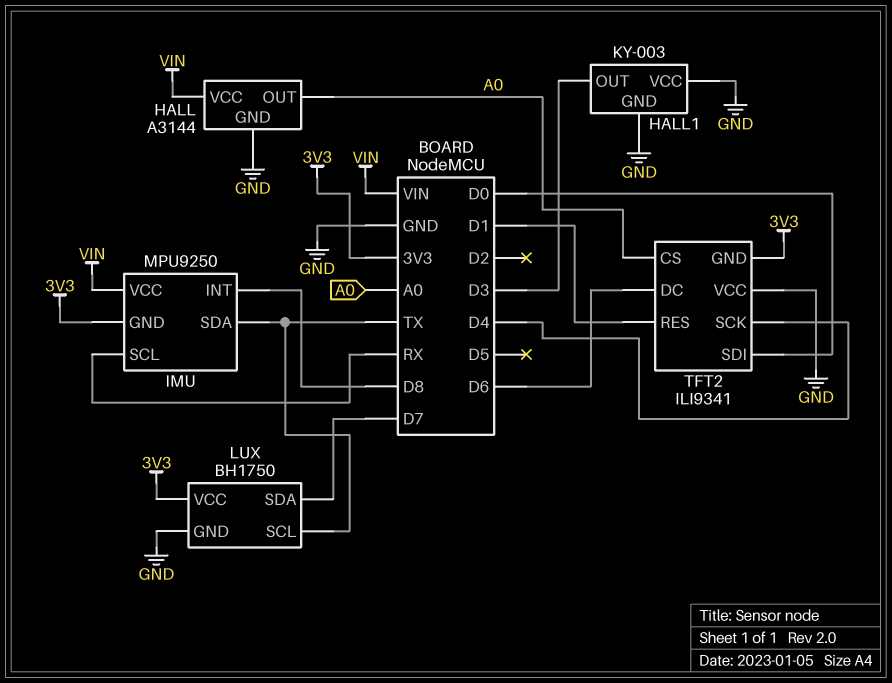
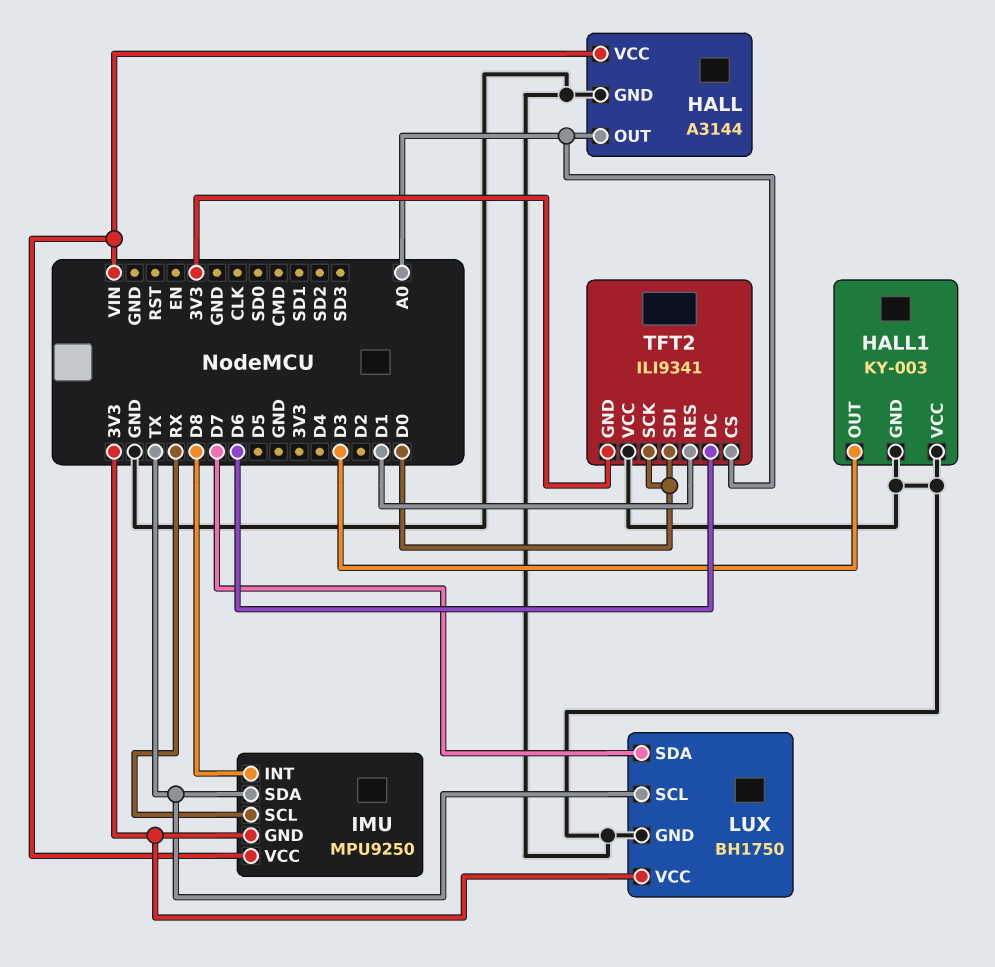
TFT2 pin SCK: D4 -> D0

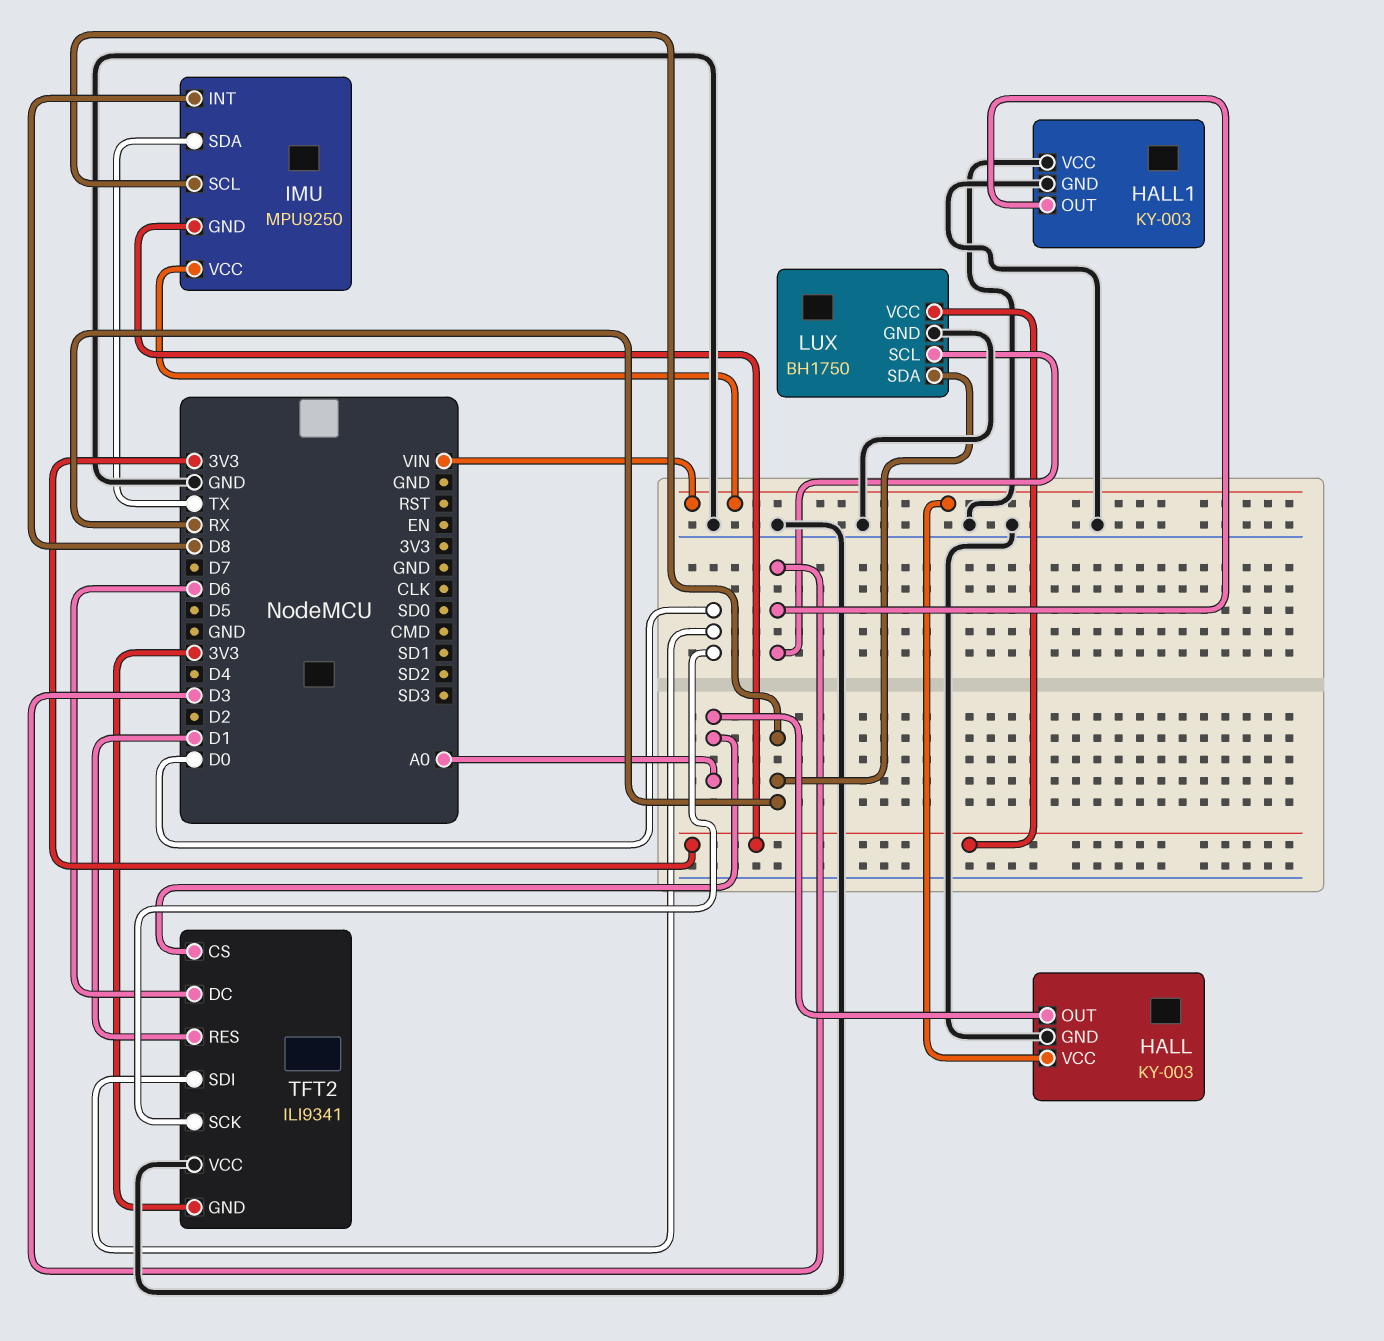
HALL: A3144 -> KY-003
LUX pin SCL: TX -> D3
LUX pin SDA: D7 -> RX

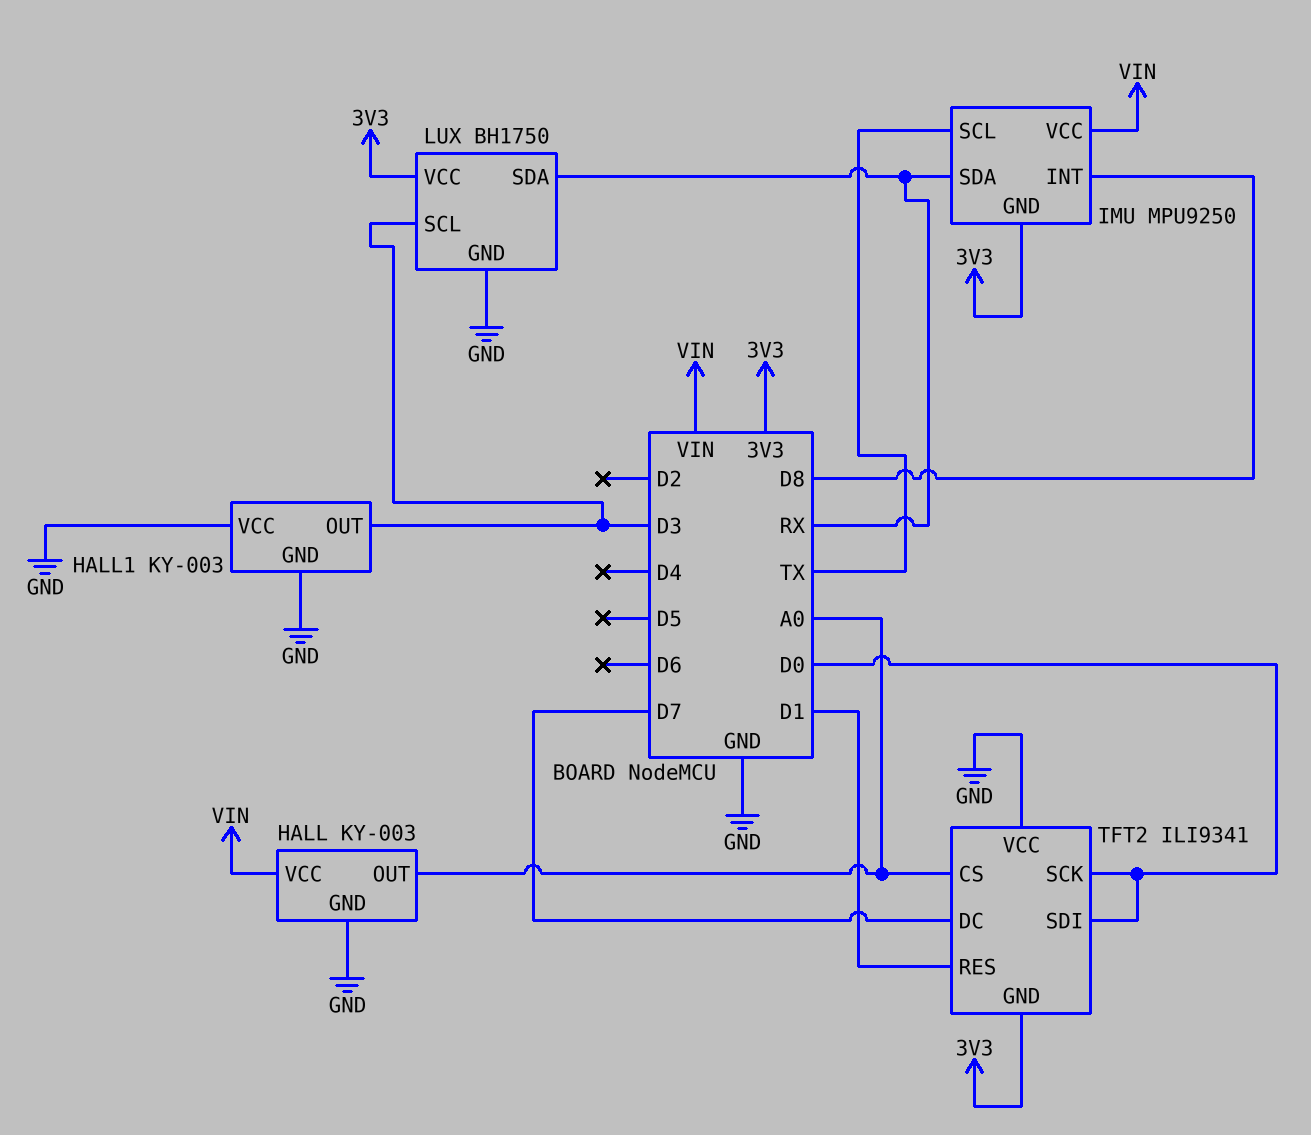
IMU pin SCL: RX -> TX
IMU pin SDA: TX -> RX
TFT2 pin DC: D6 -> D7

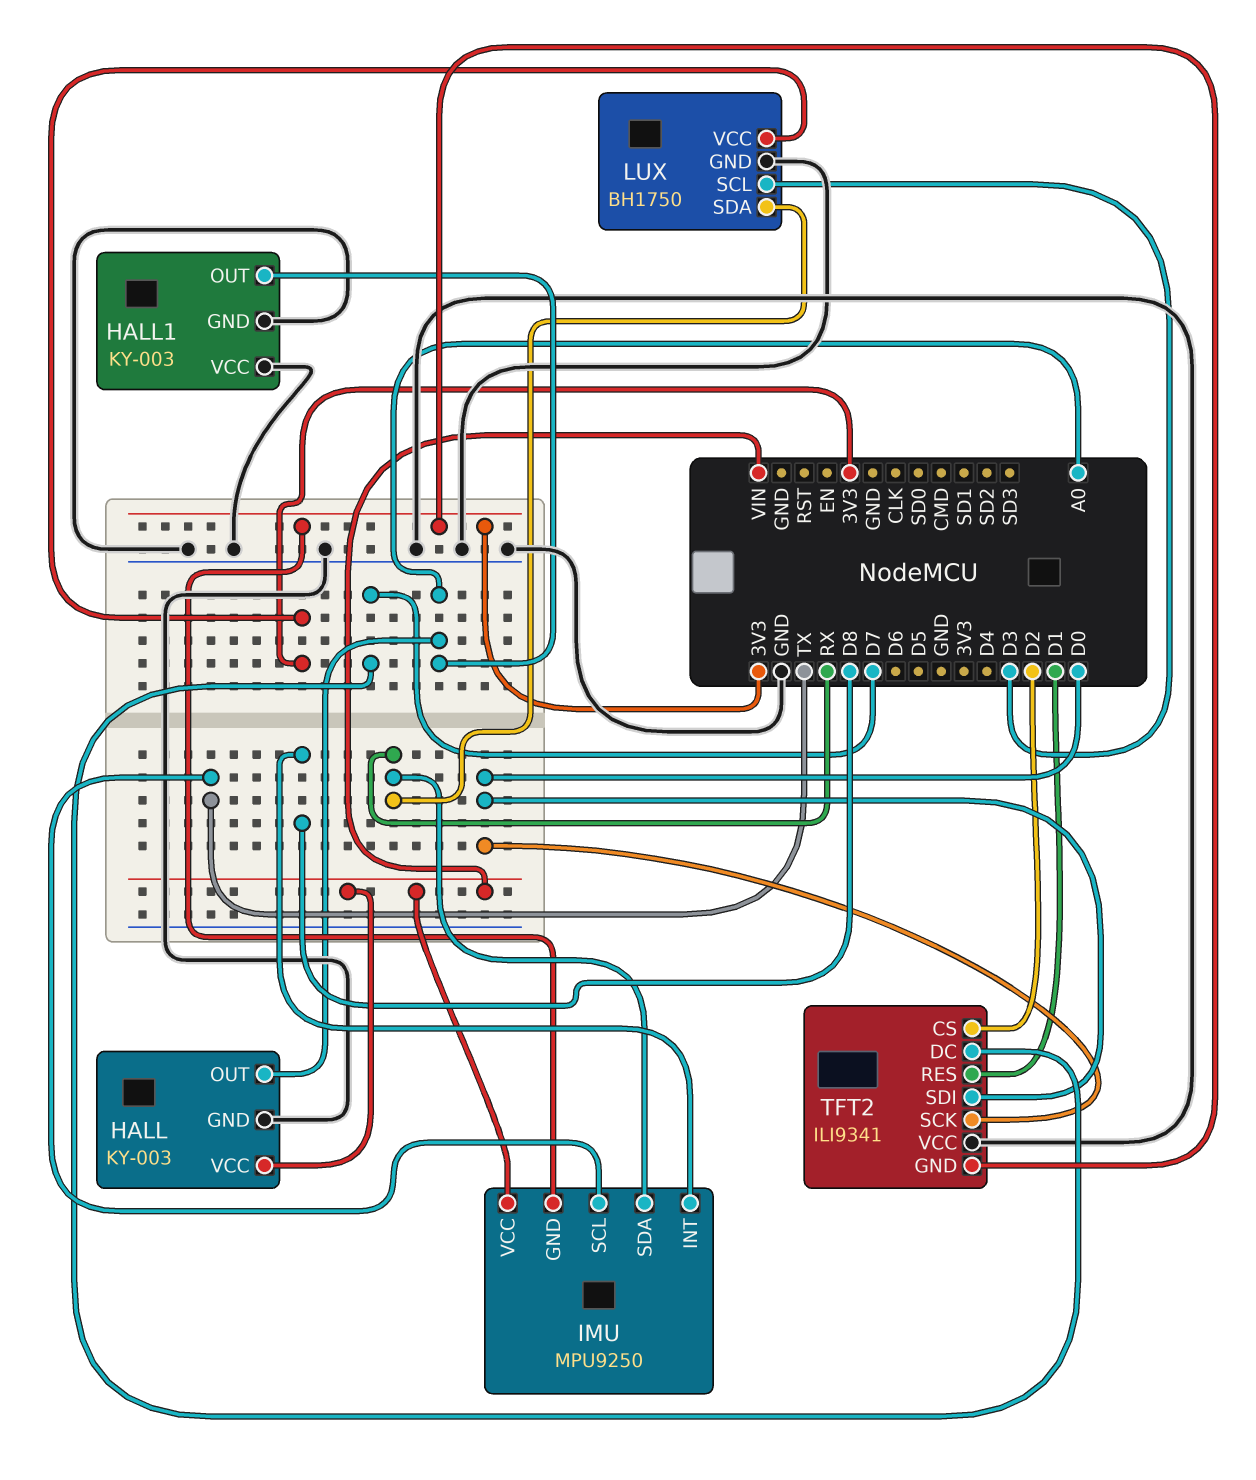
HALL1 pin OUT: D3 -> A0
TFT2 pin CS: A0 -> D2

